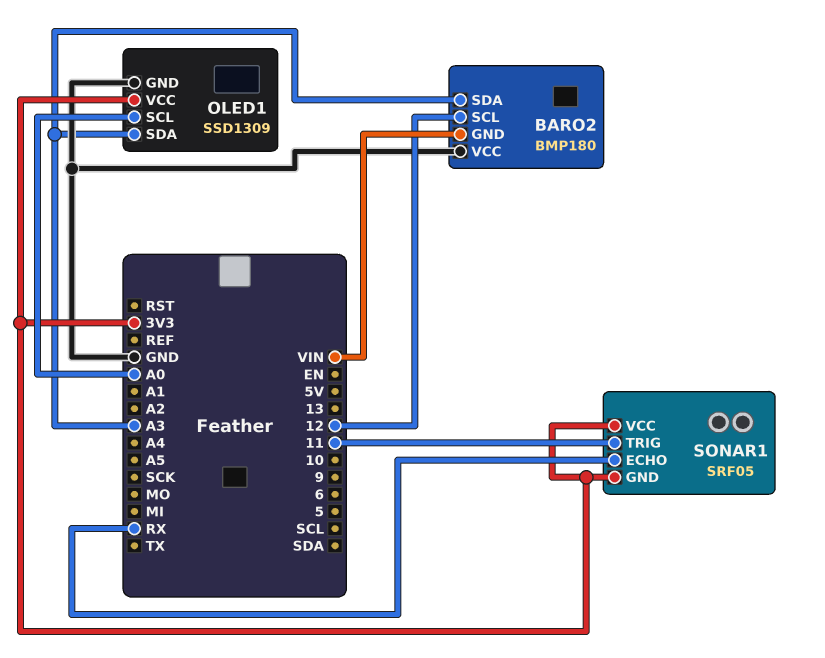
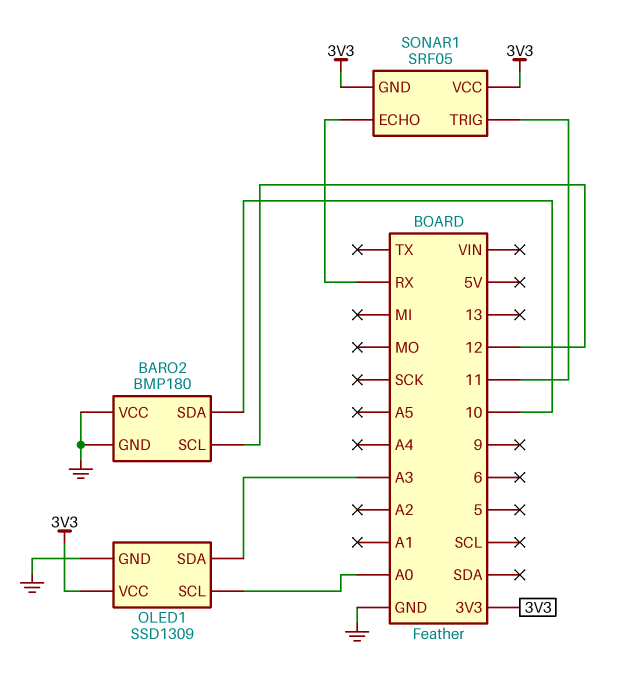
BARO2 pin GND: VIN -> GND
BARO2 pin SDA: A3 -> 10

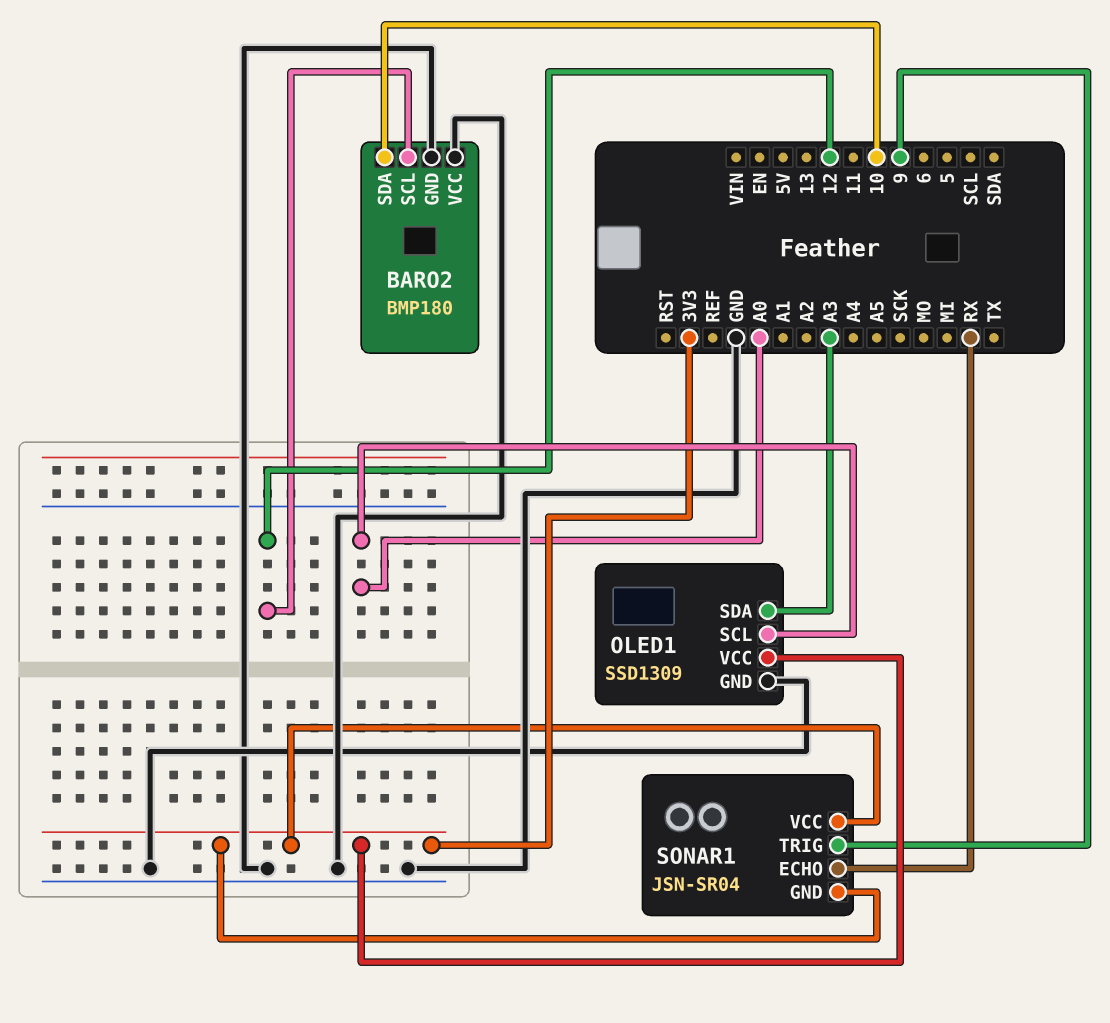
SONAR1: SRF05 -> JSN-SR04
SONAR1 pin TRIG: 11 -> 9

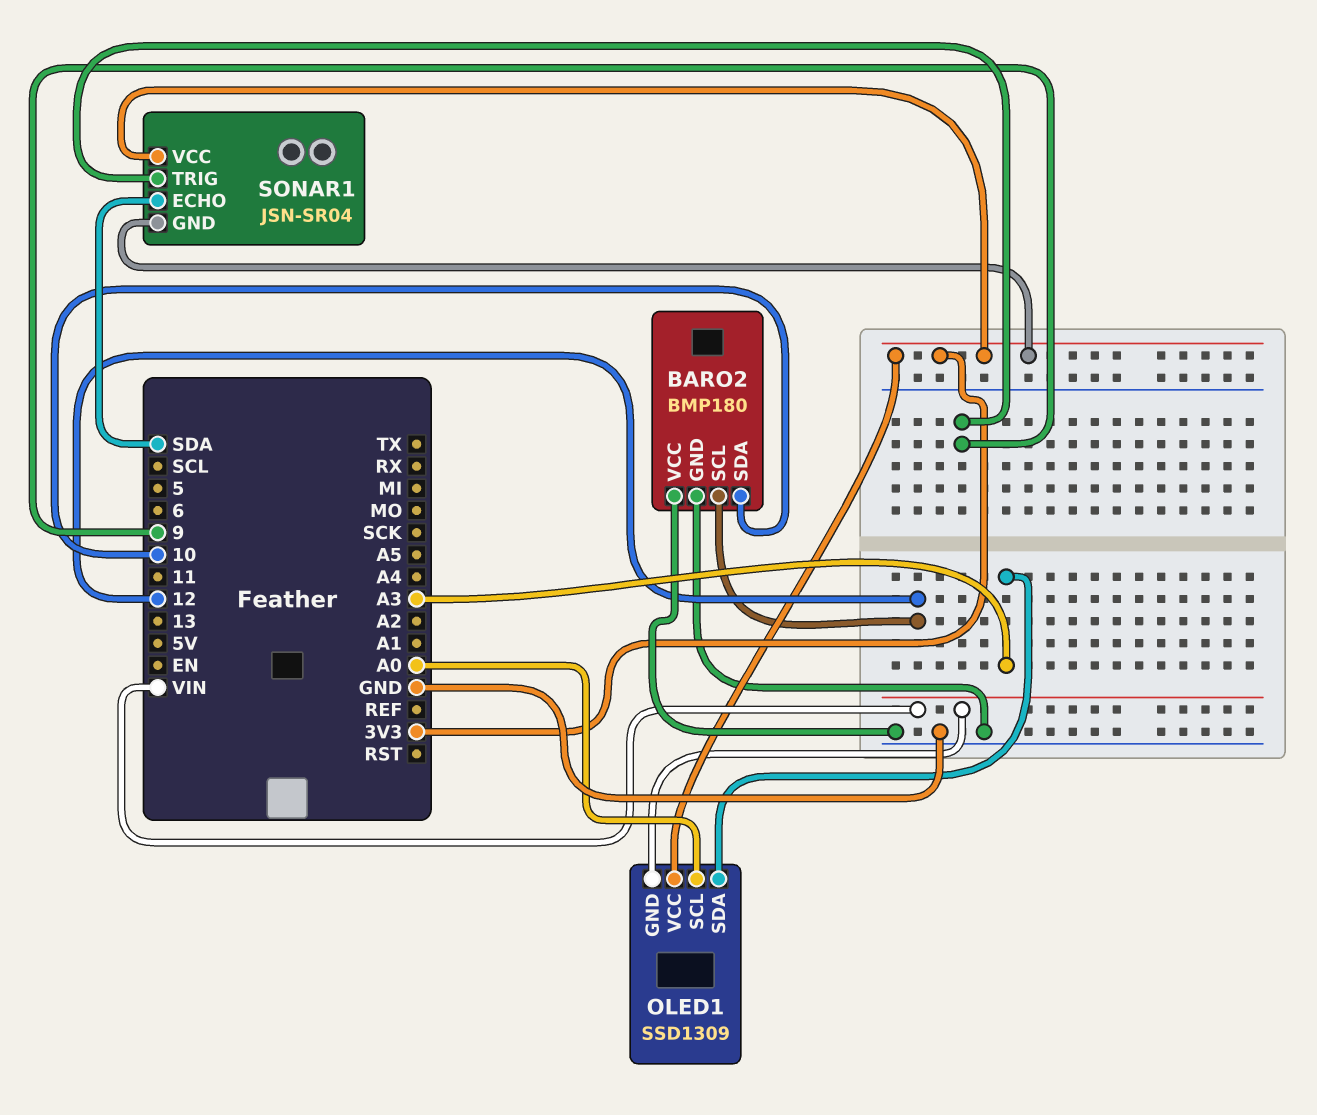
OLED1 pin GND: GND -> VIN
SONAR1 pin ECHO: RX -> SDA

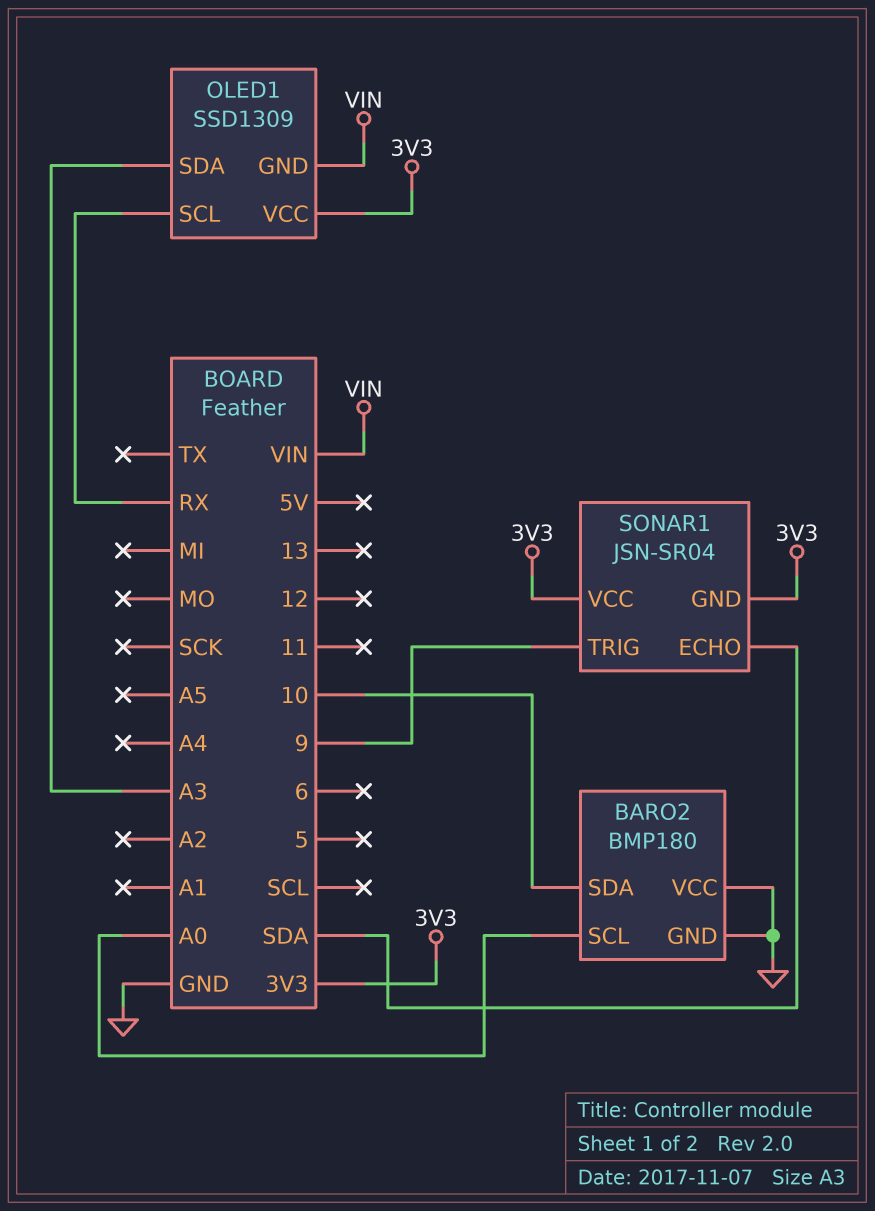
BARO2 pin SCL: 12 -> A0
OLED1 pin SCL: A0 -> RX

